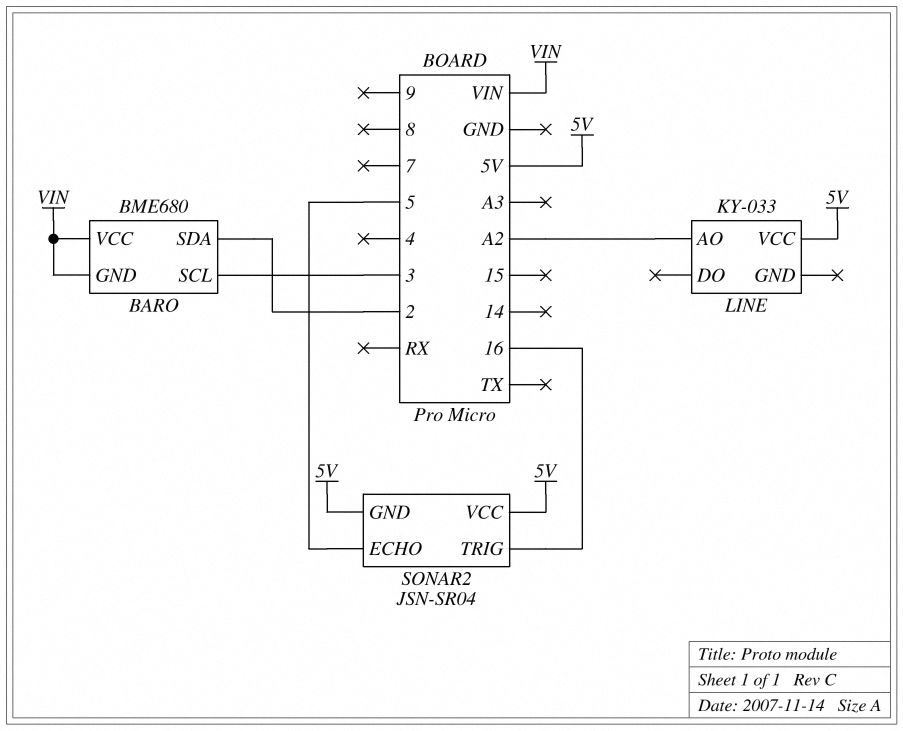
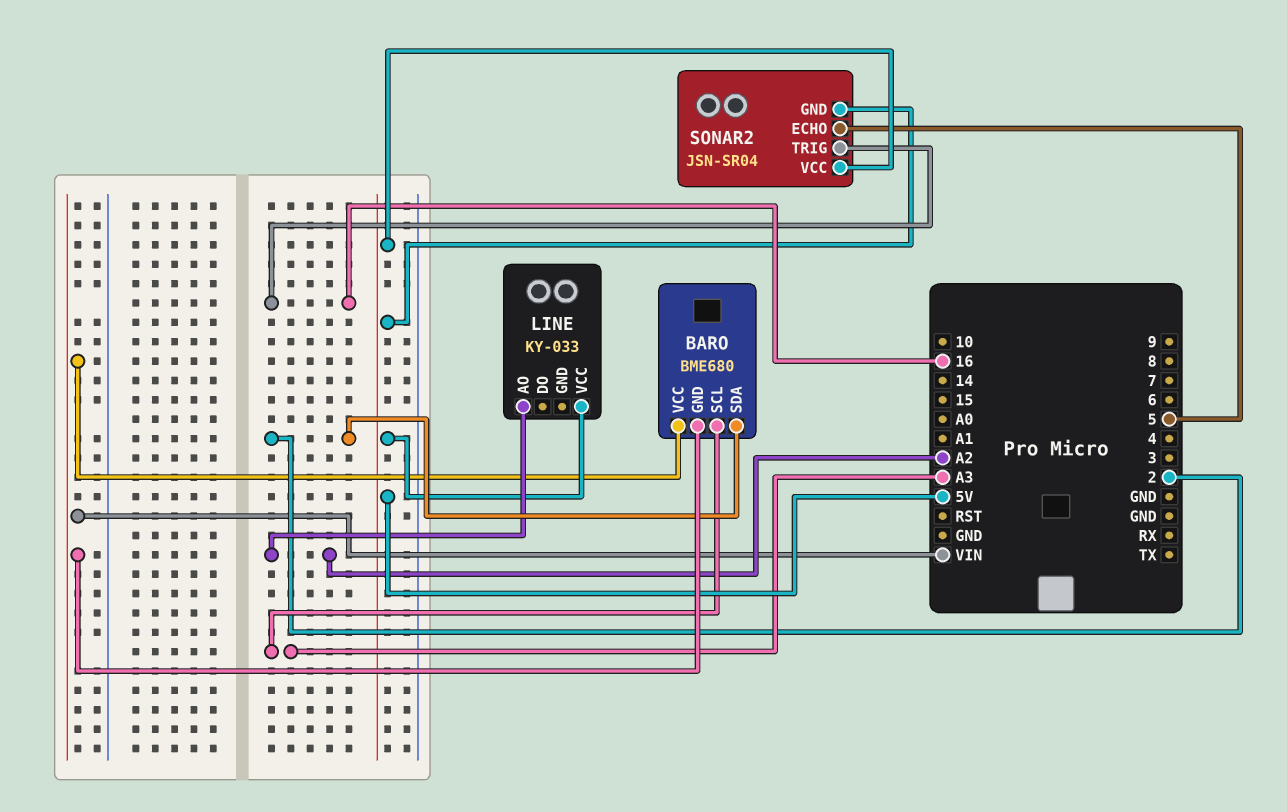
BARO pin SCL: 3 -> A3

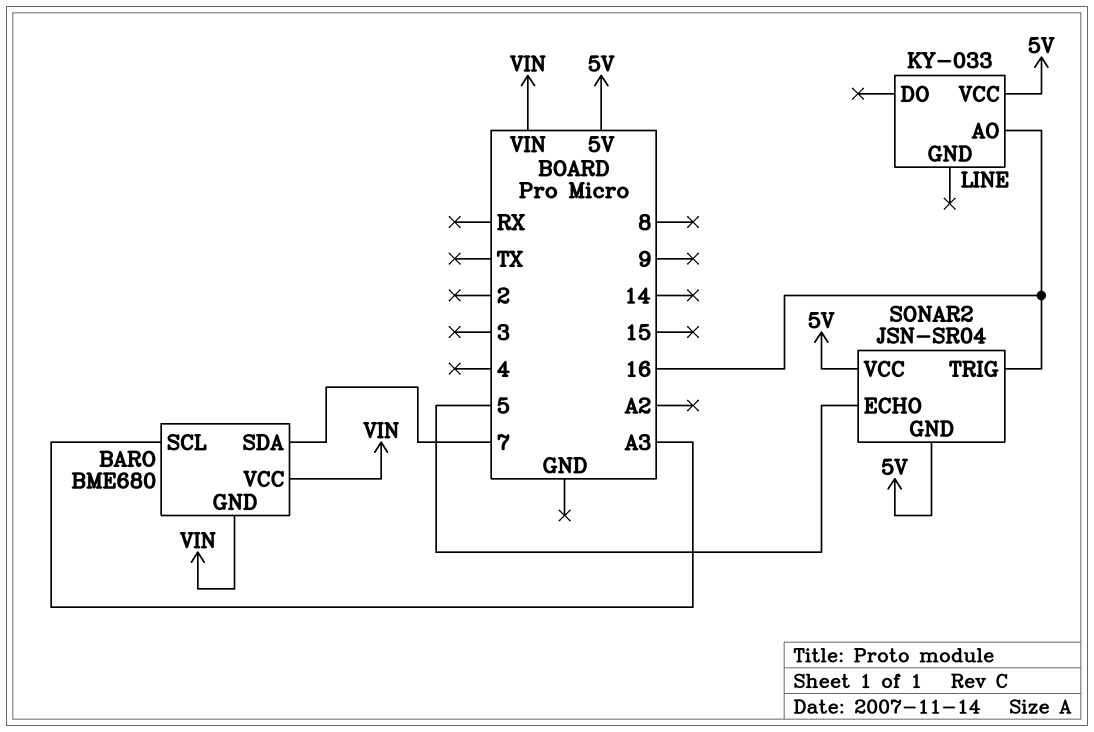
BARO pin SDA: 2 -> 7
LINE pin AO: A2 -> 16

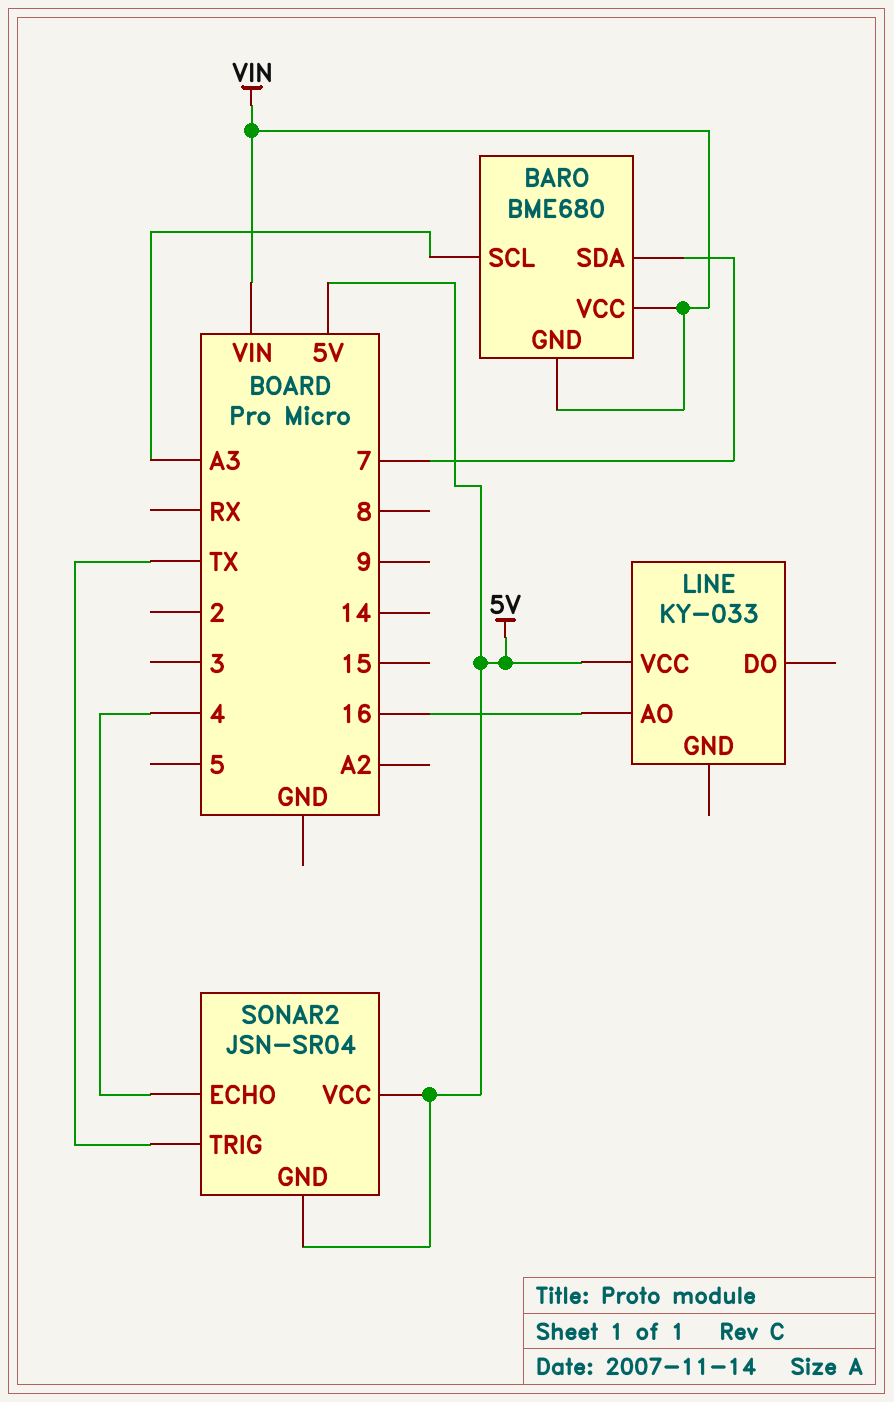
SONAR2 pin ECHO: 5 -> 4
SONAR2 pin TRIG: 16 -> TX

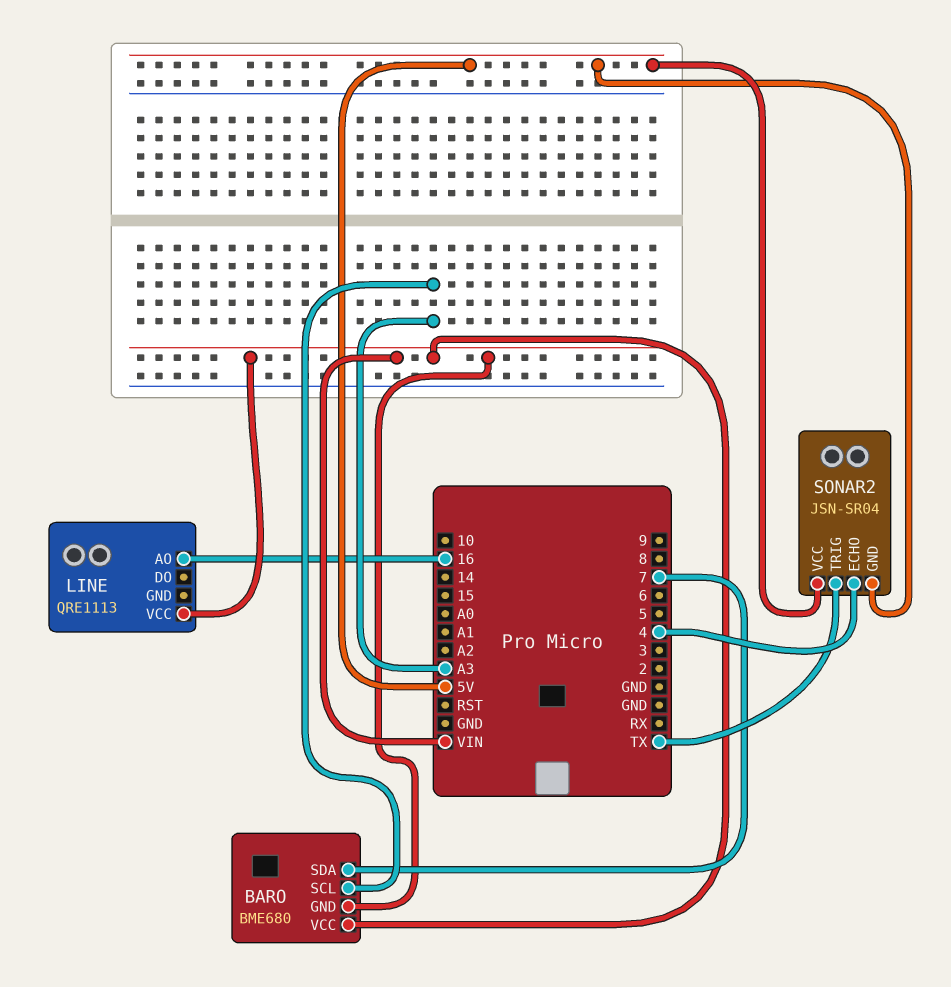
LINE: KY-033 -> QRE1113
LINE pin VCC: 5V -> VIN

